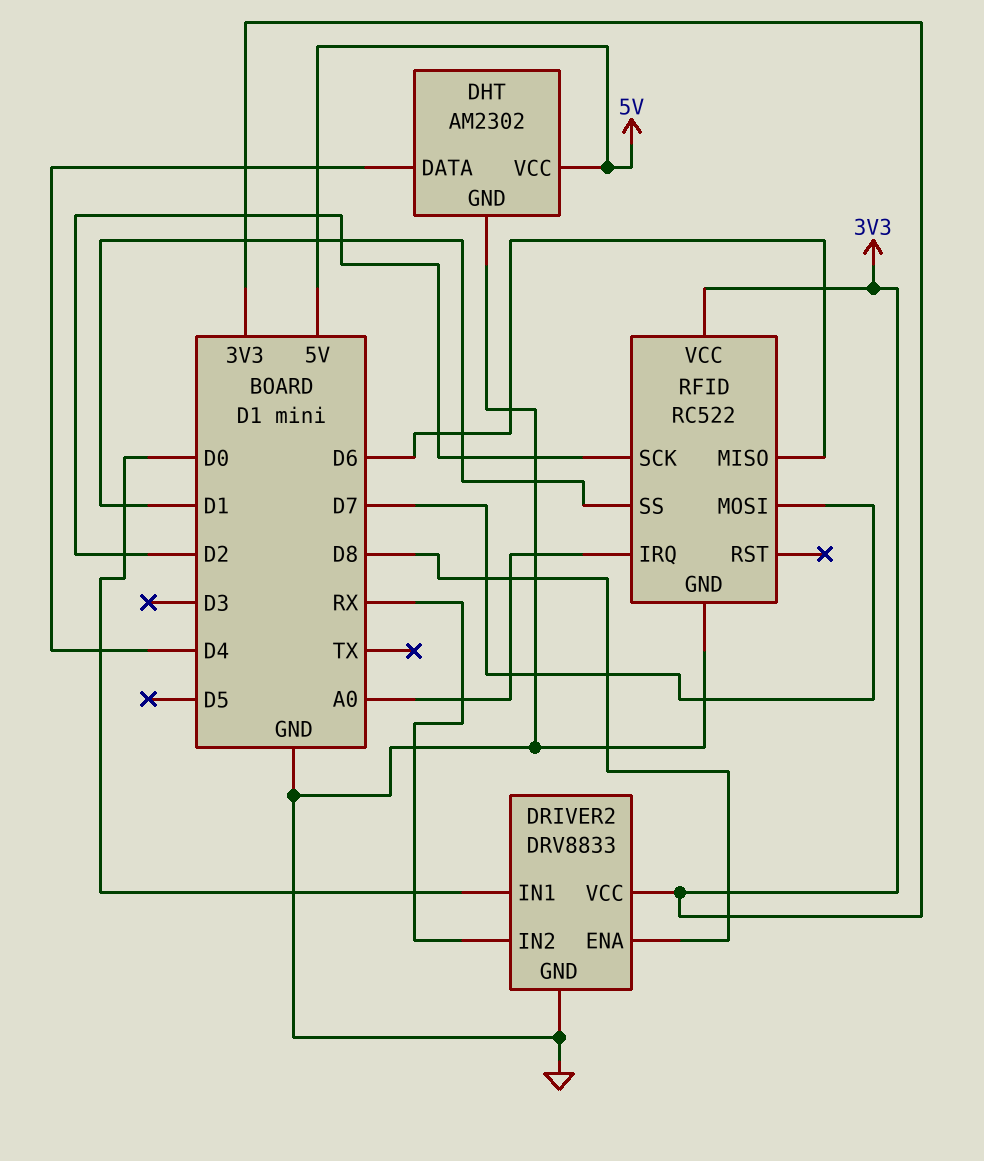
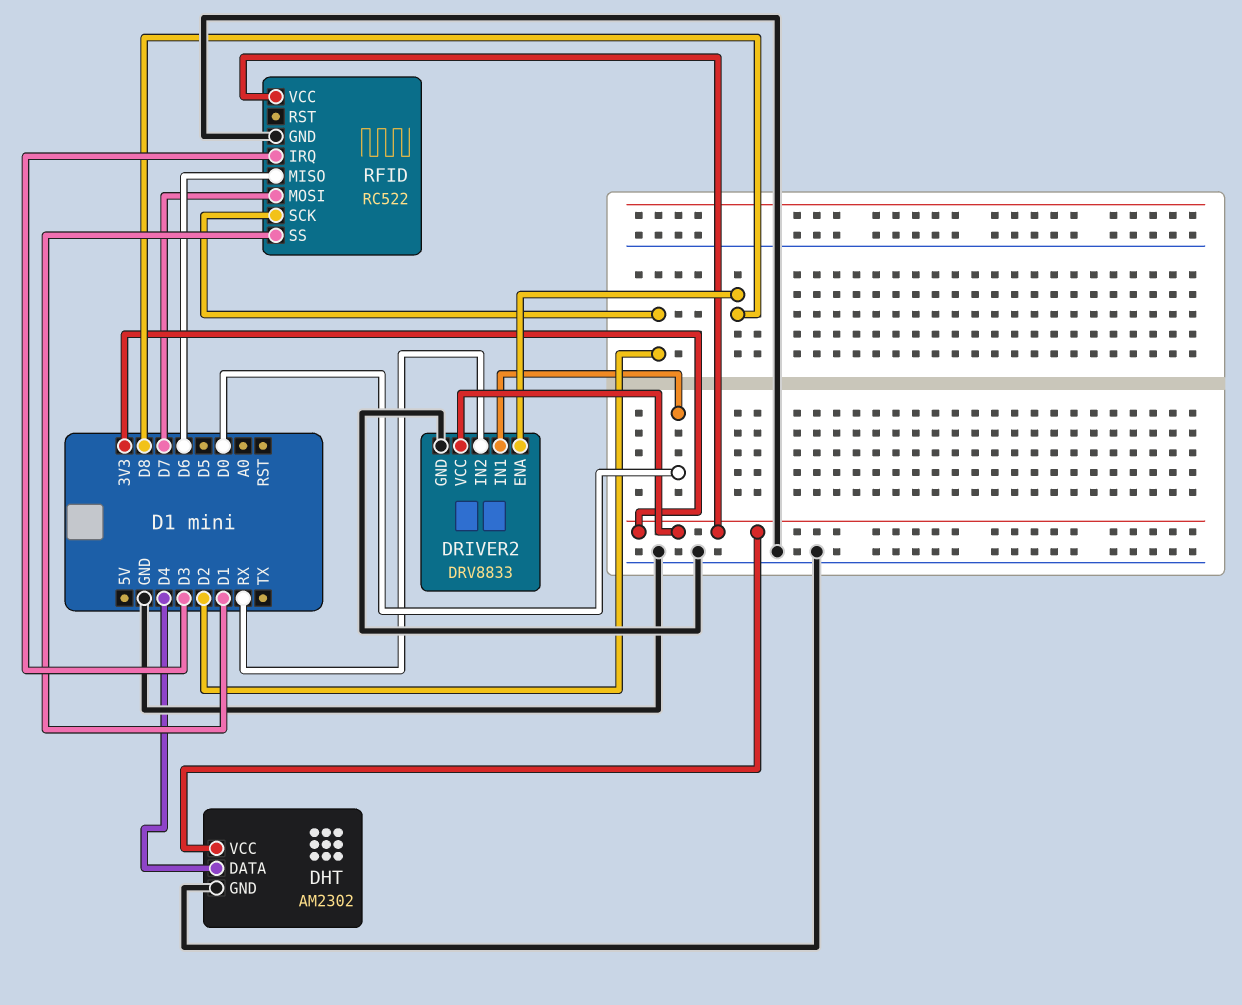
DHT pin VCC: 5V -> 3V3
RFID pin IRQ: A0 -> D3

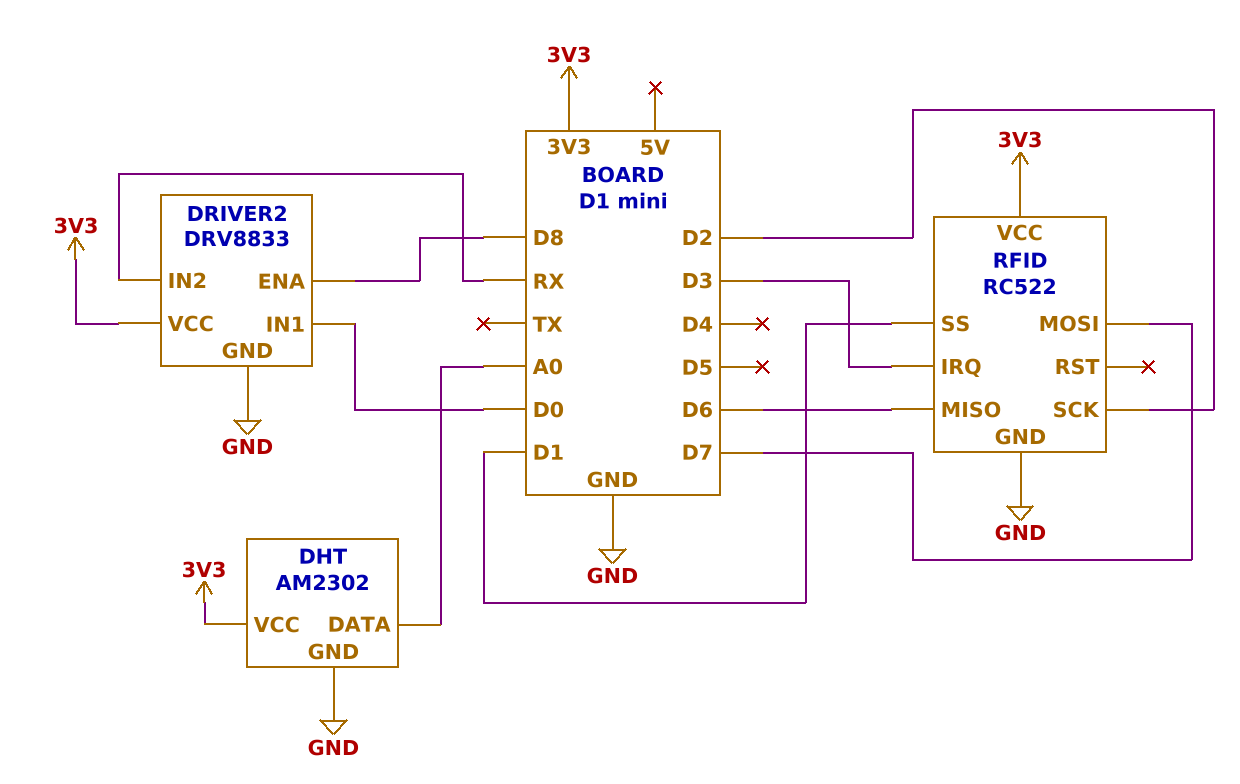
DHT pin DATA: D4 -> A0

